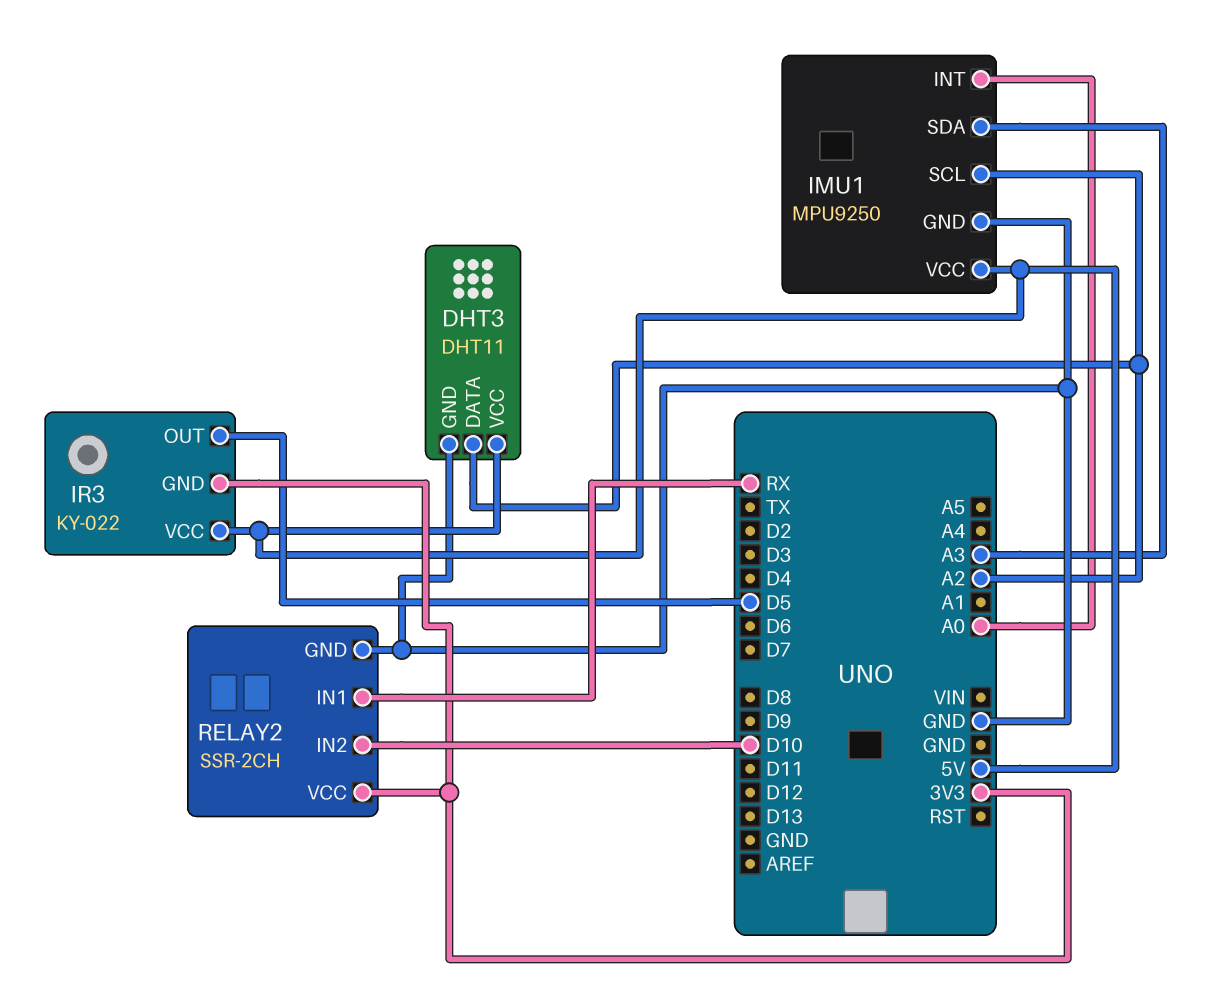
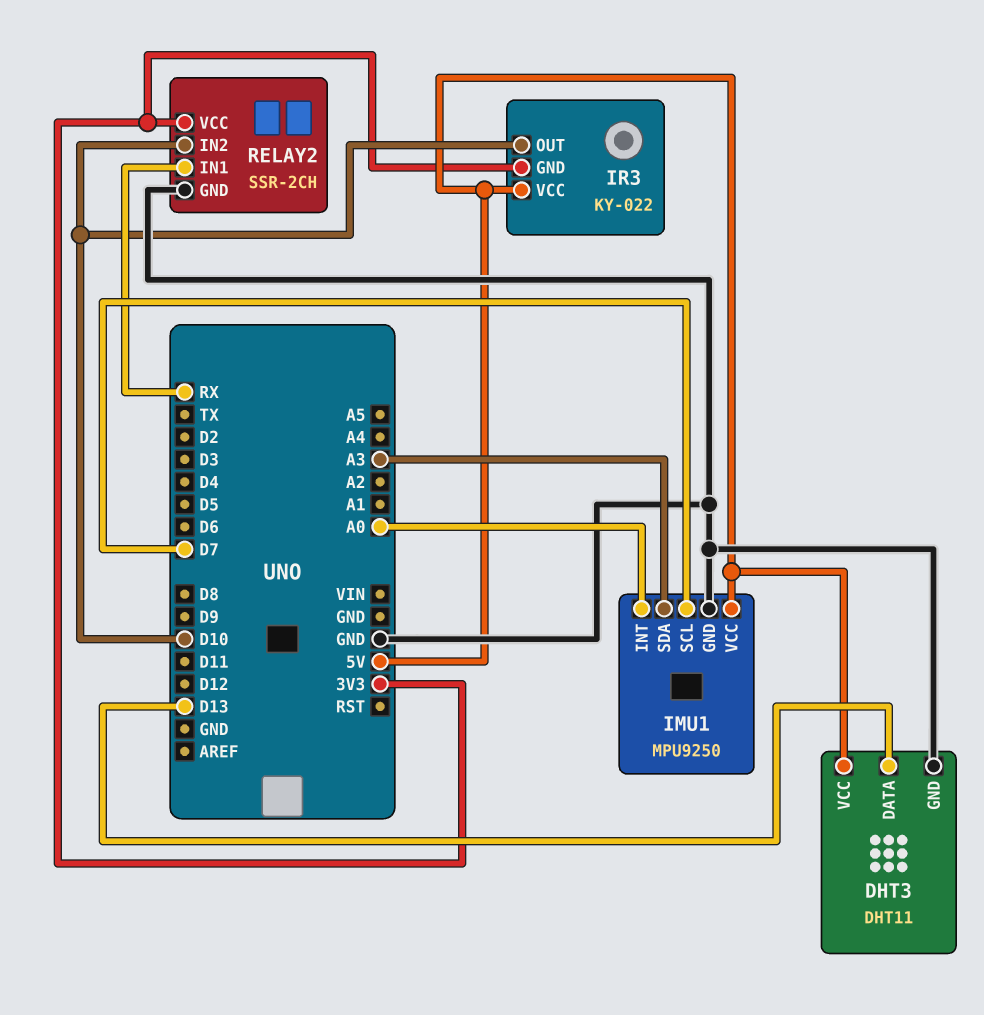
DHT3 pin DATA: A2 -> D13
IMU1 pin SCL: A2 -> D7
IR3 pin OUT: D5 -> D10

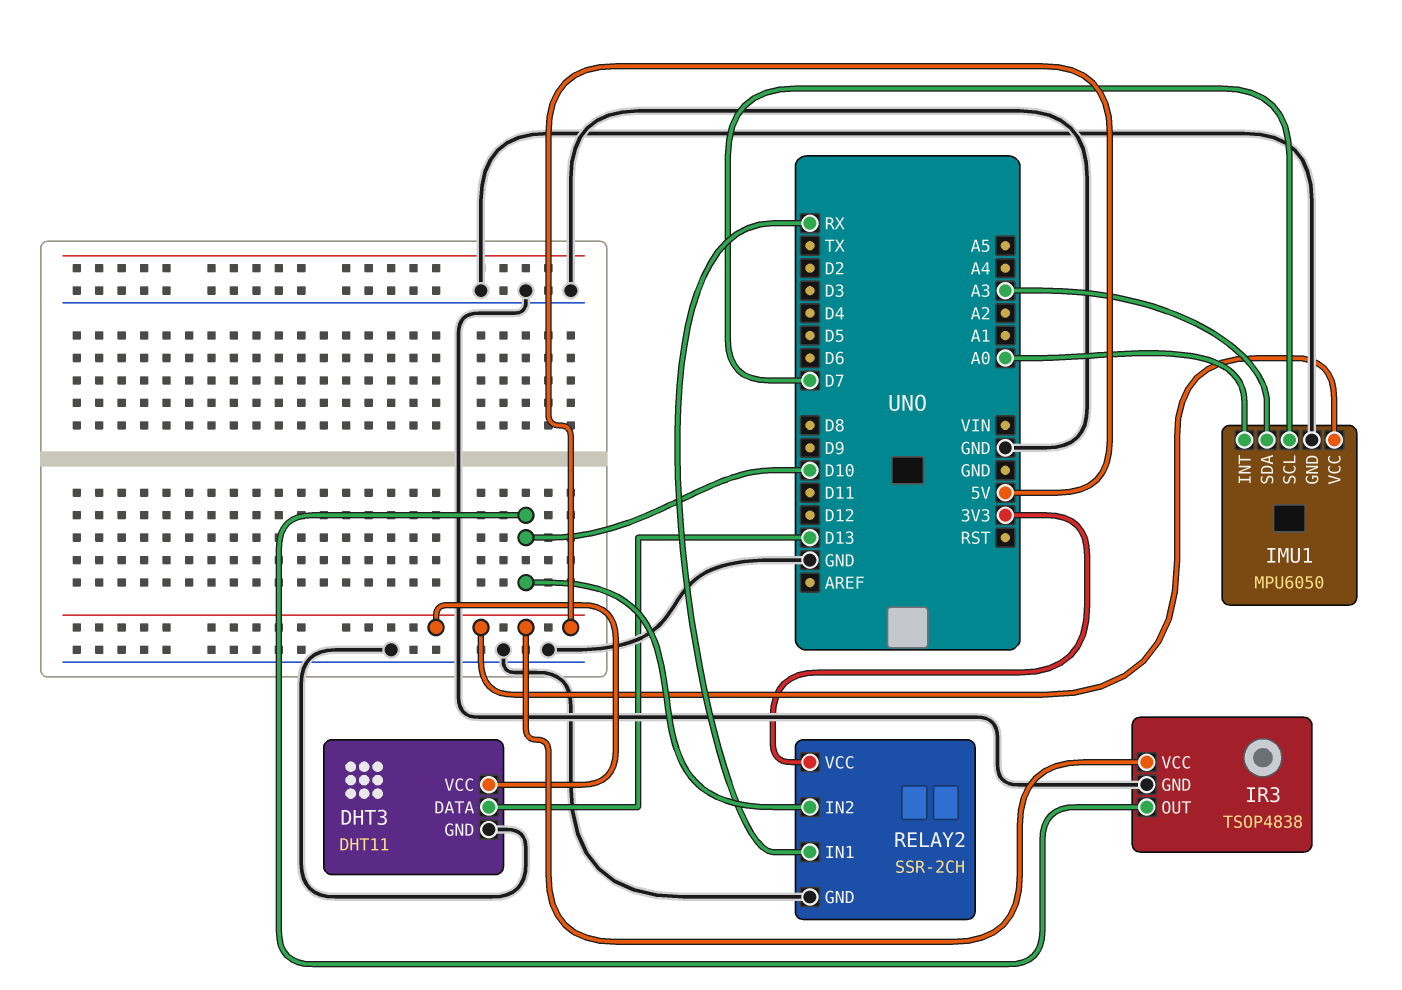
IMU1: MPU9250 -> MPU6050
IR3: KY-022 -> TSOP4838
IR3 pin GND: 3V3 -> GND

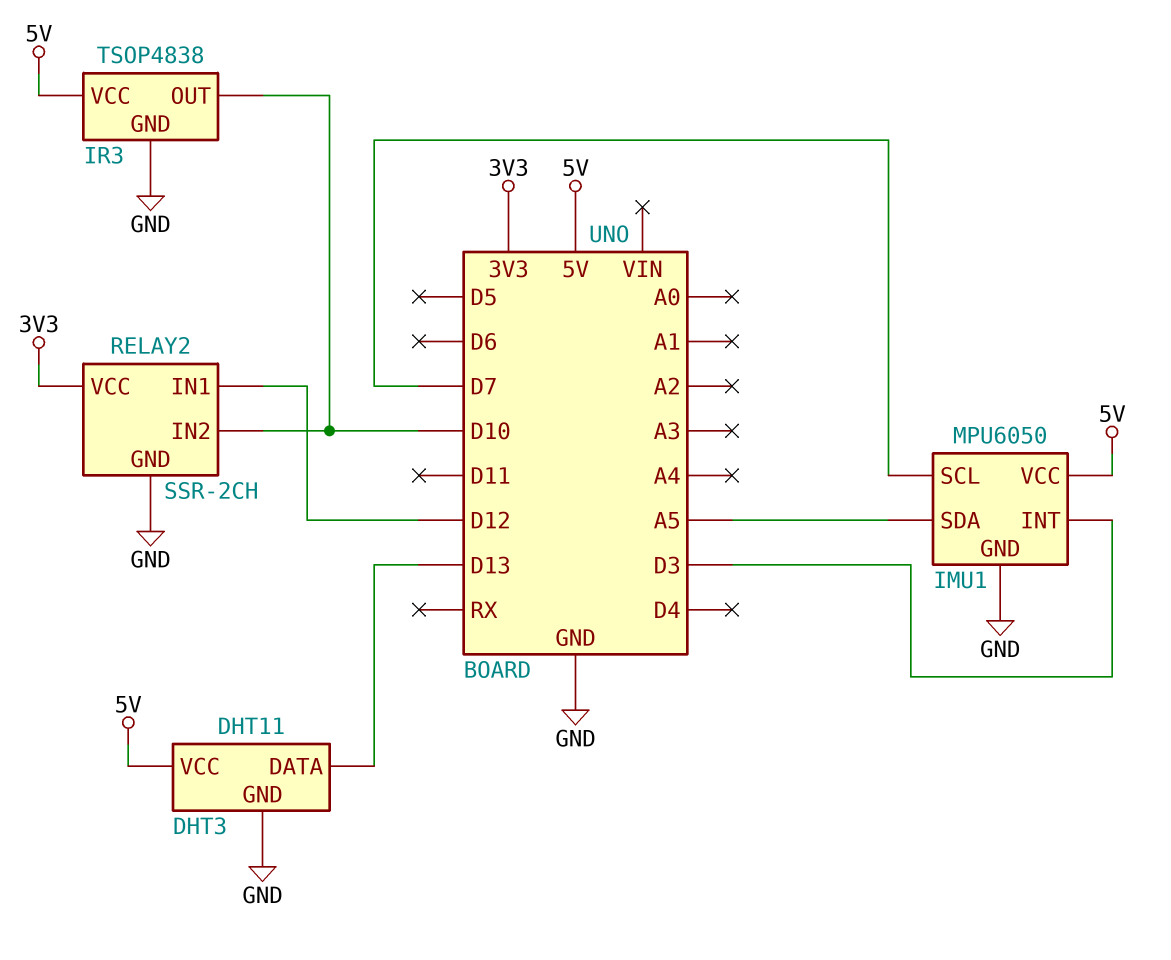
IMU1 pin INT: A0 -> D3
IMU1 pin SDA: A3 -> A5
RELAY2 pin IN1: RX -> D12

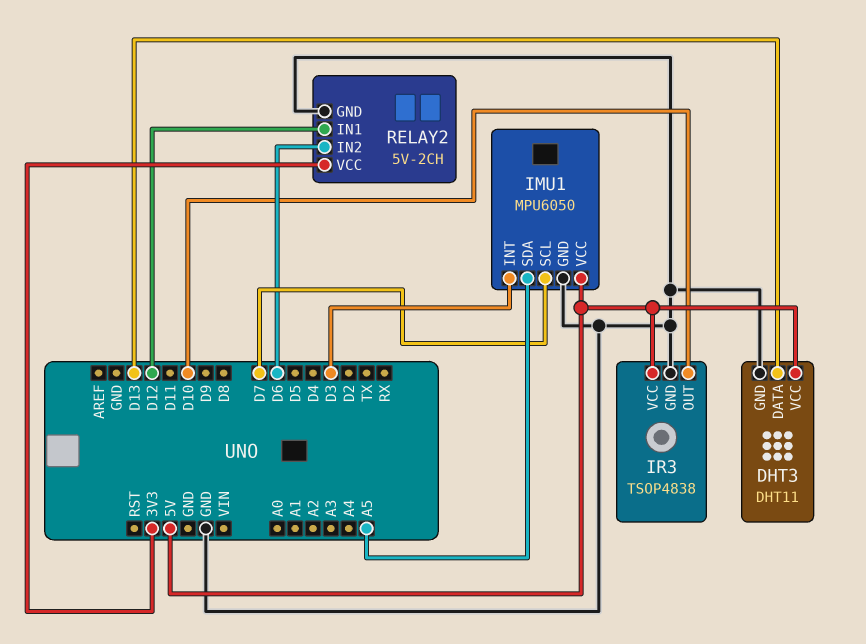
RELAY2: SSR-2CH -> 5V-2CH
RELAY2 pin IN2: D10 -> D6

